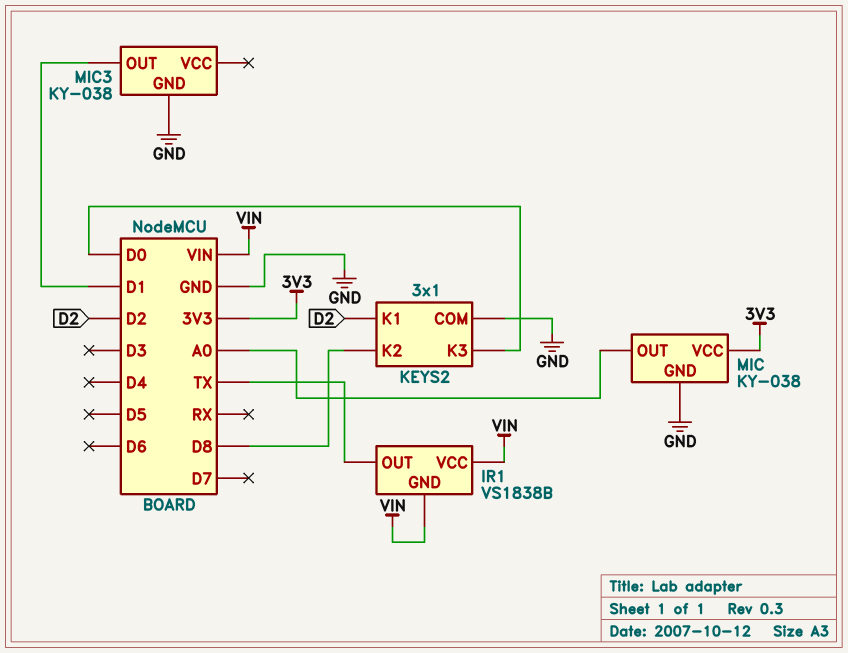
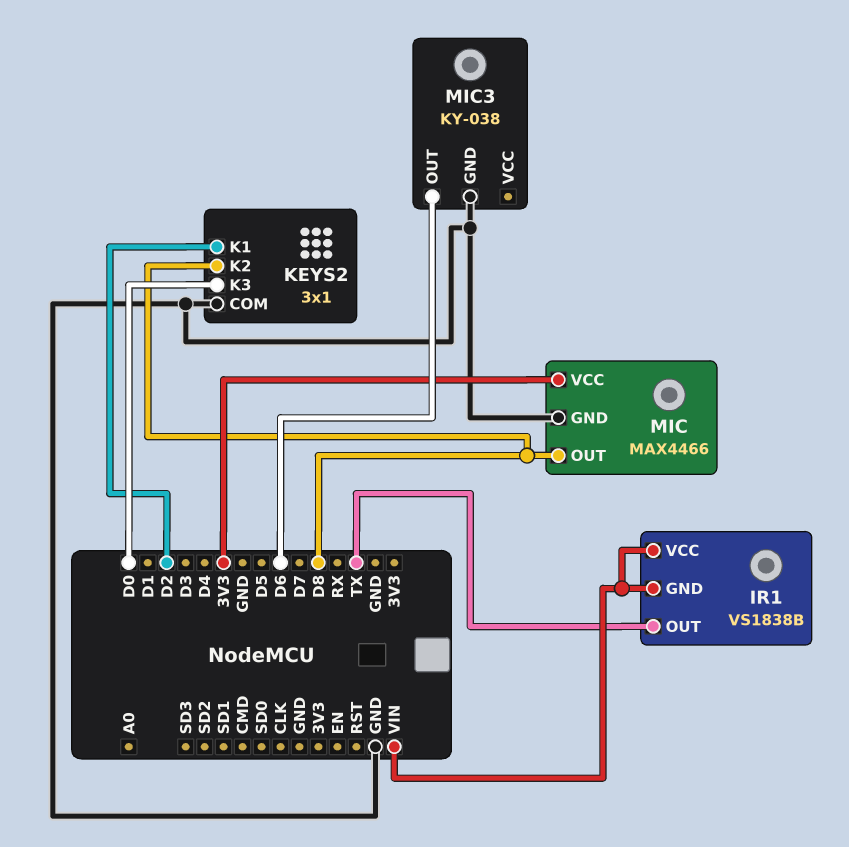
MIC: KY-038 -> MAX4466
MIC pin OUT: A0 -> D8
MIC3 pin OUT: D1 -> D6

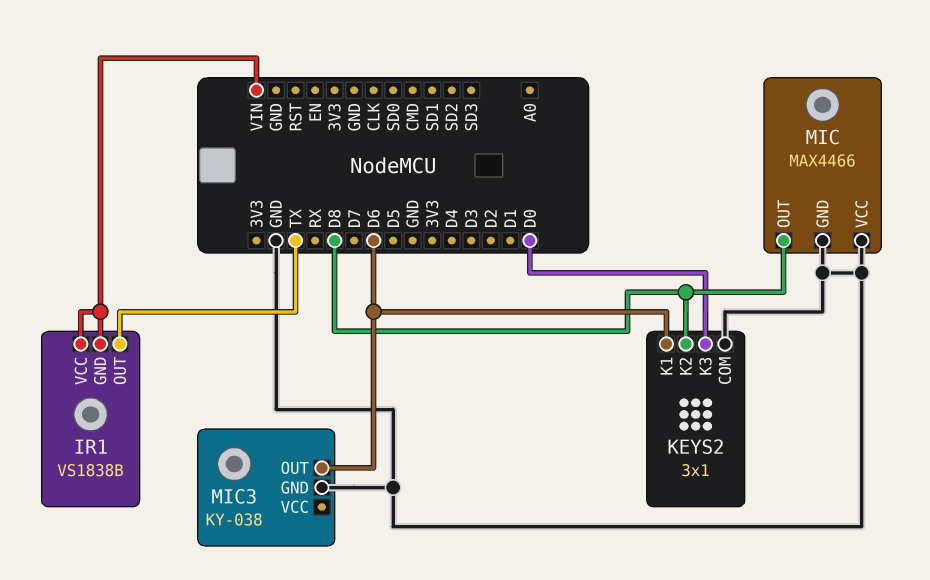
KEYS2 pin K1: D2 -> D6
MIC pin VCC: 3V3 -> GND

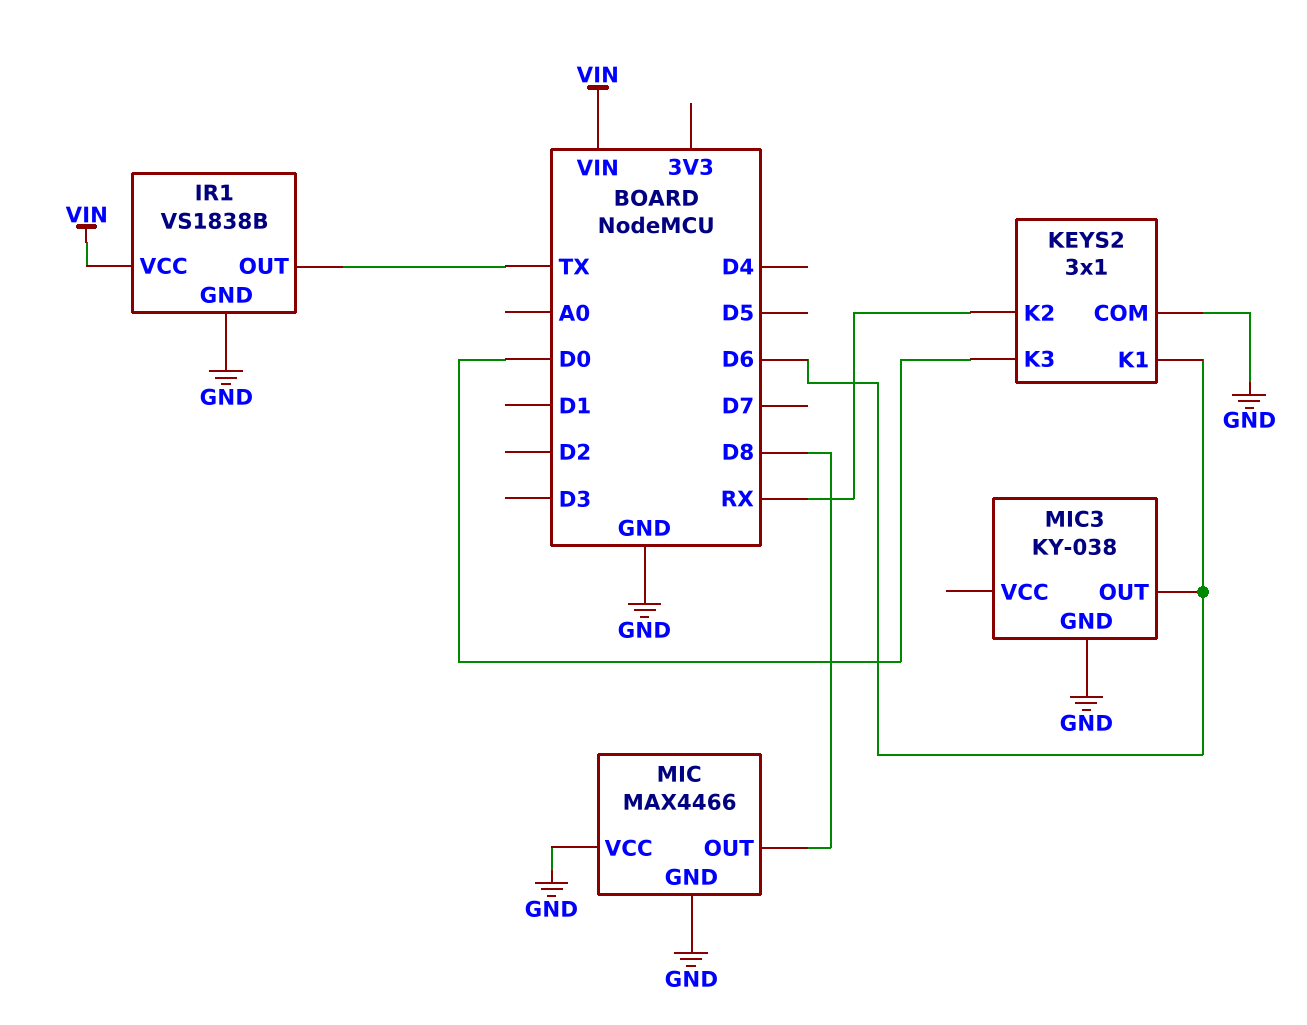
IR1 pin GND: VIN -> GND
KEYS2 pin K2: D8 -> RX

